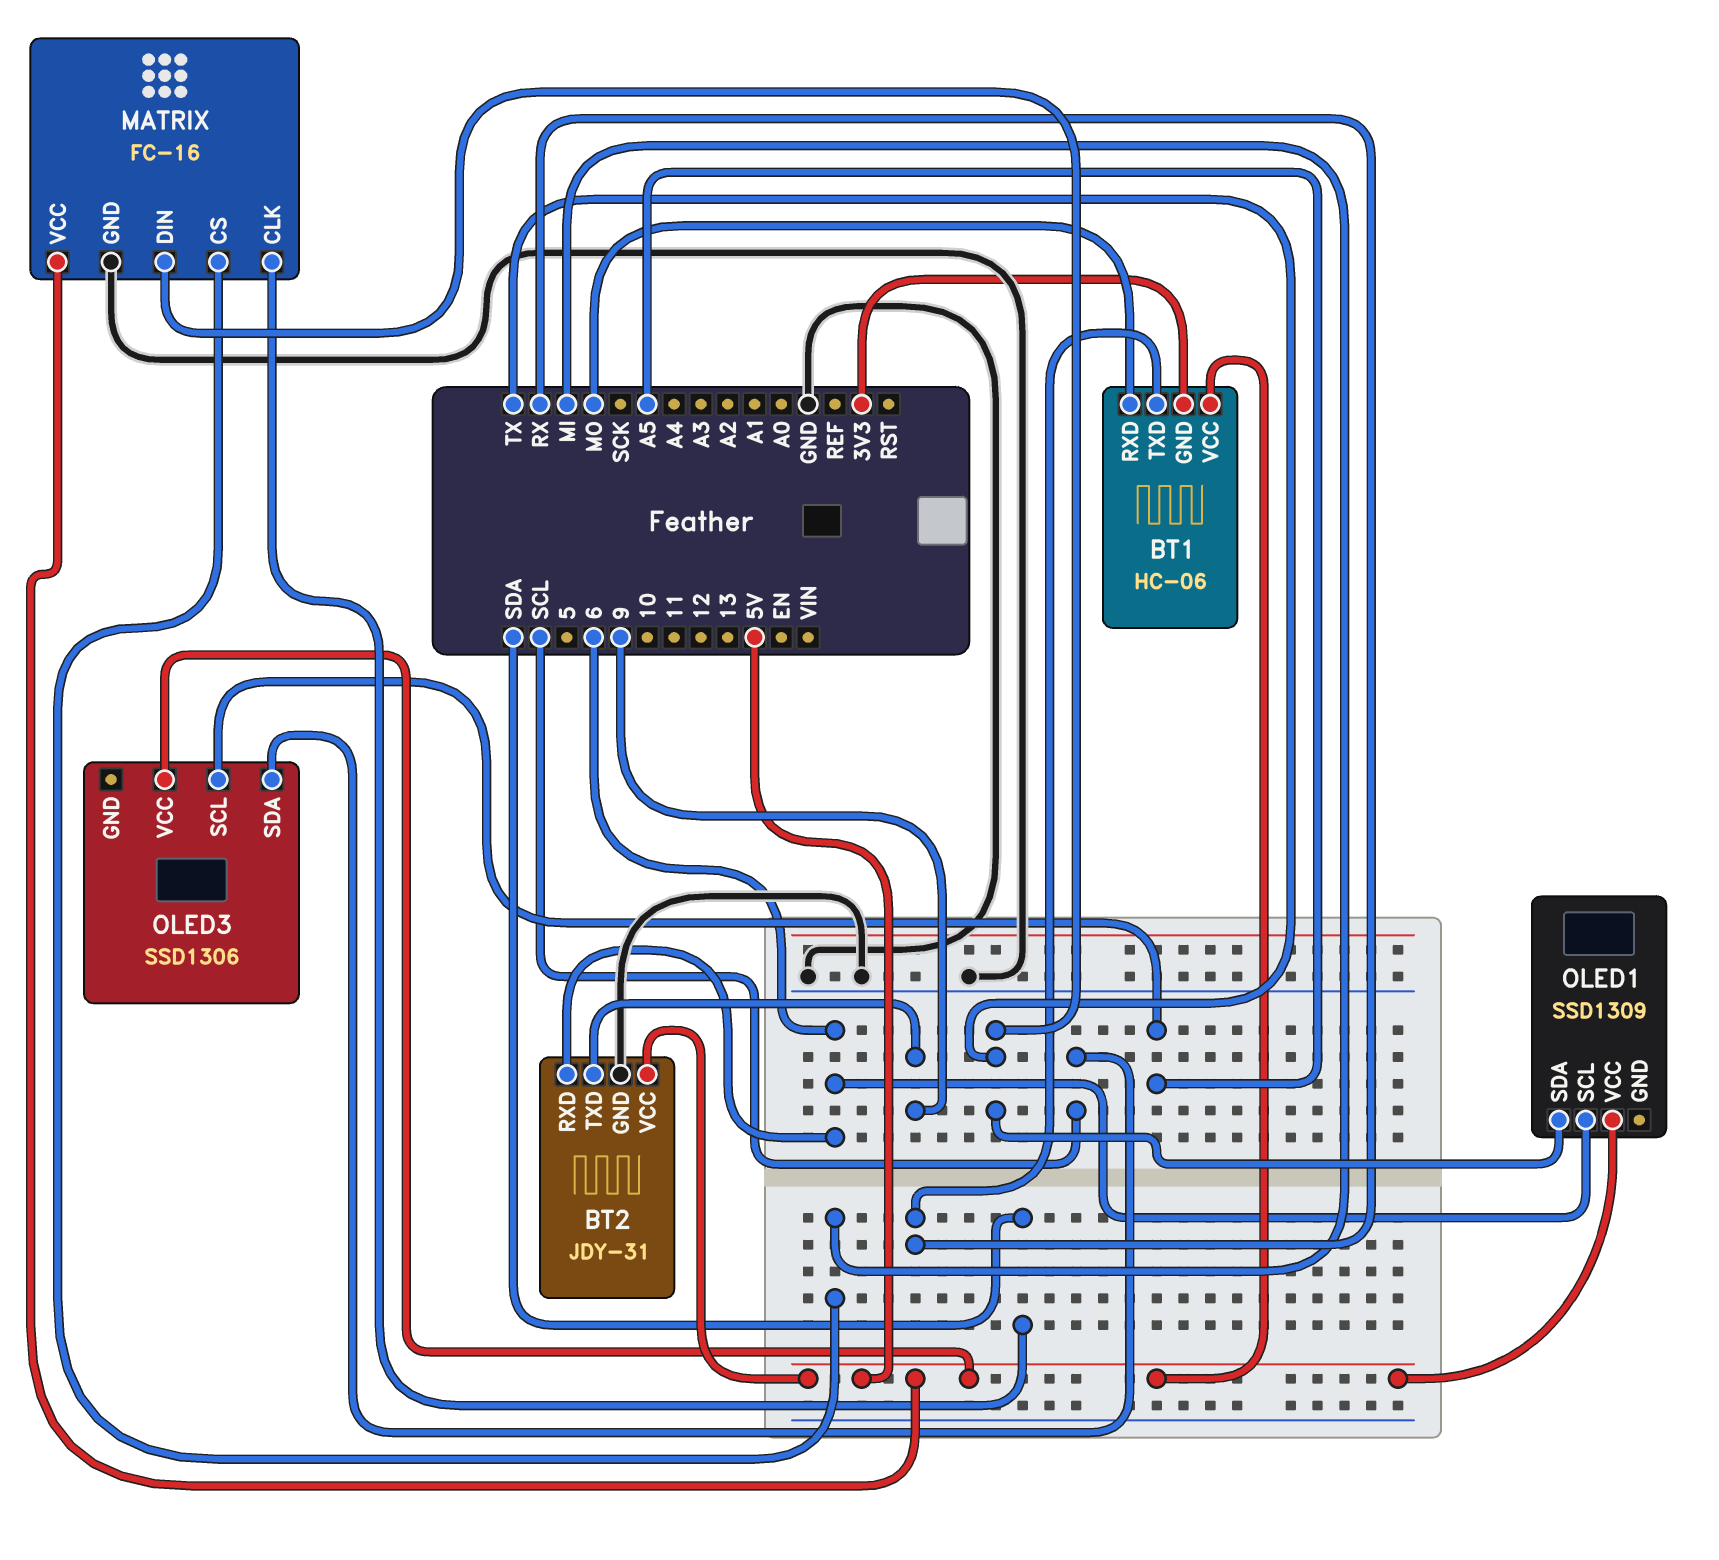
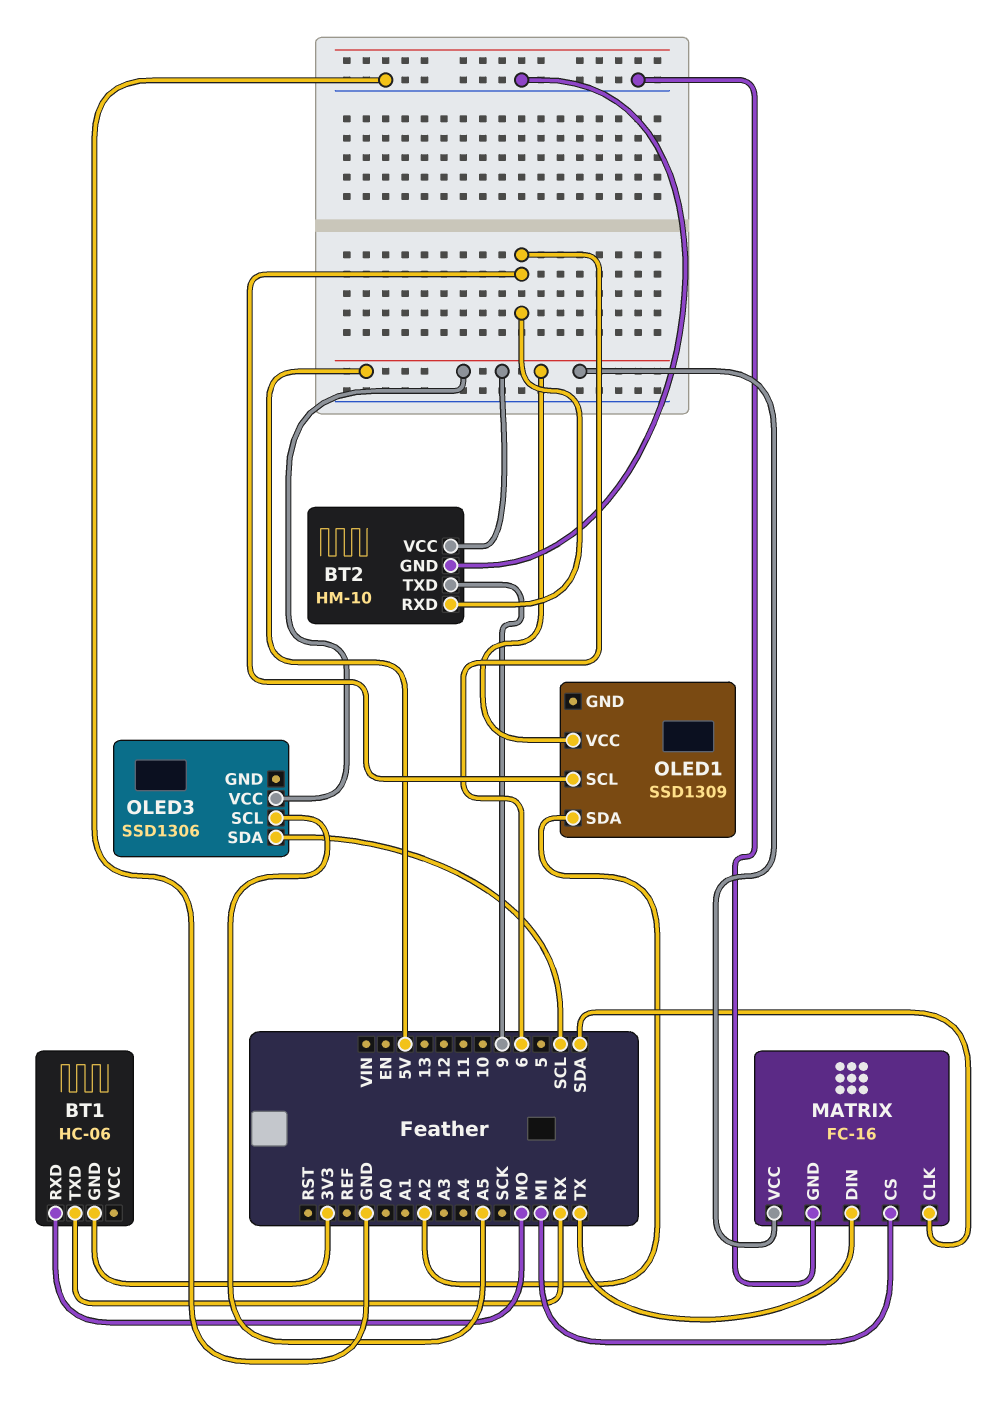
BT1 pin VCC: 5V -> none
BT2: JDY-31 -> HM-10
OLED1 pin SDA: TX -> A2

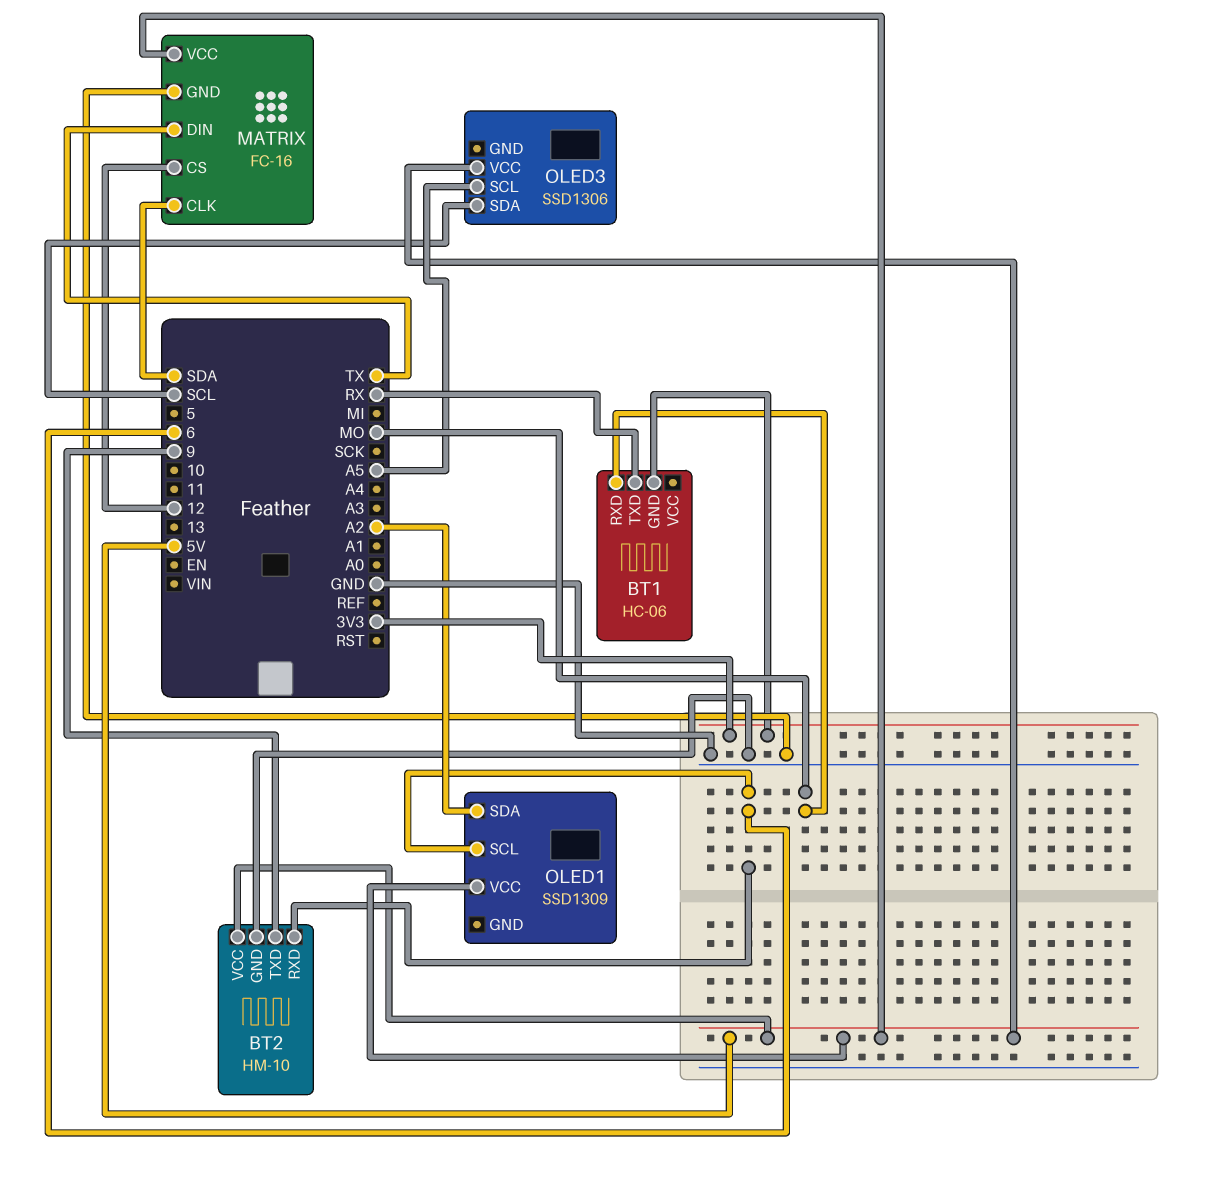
MATRIX pin CS: MI -> 12

